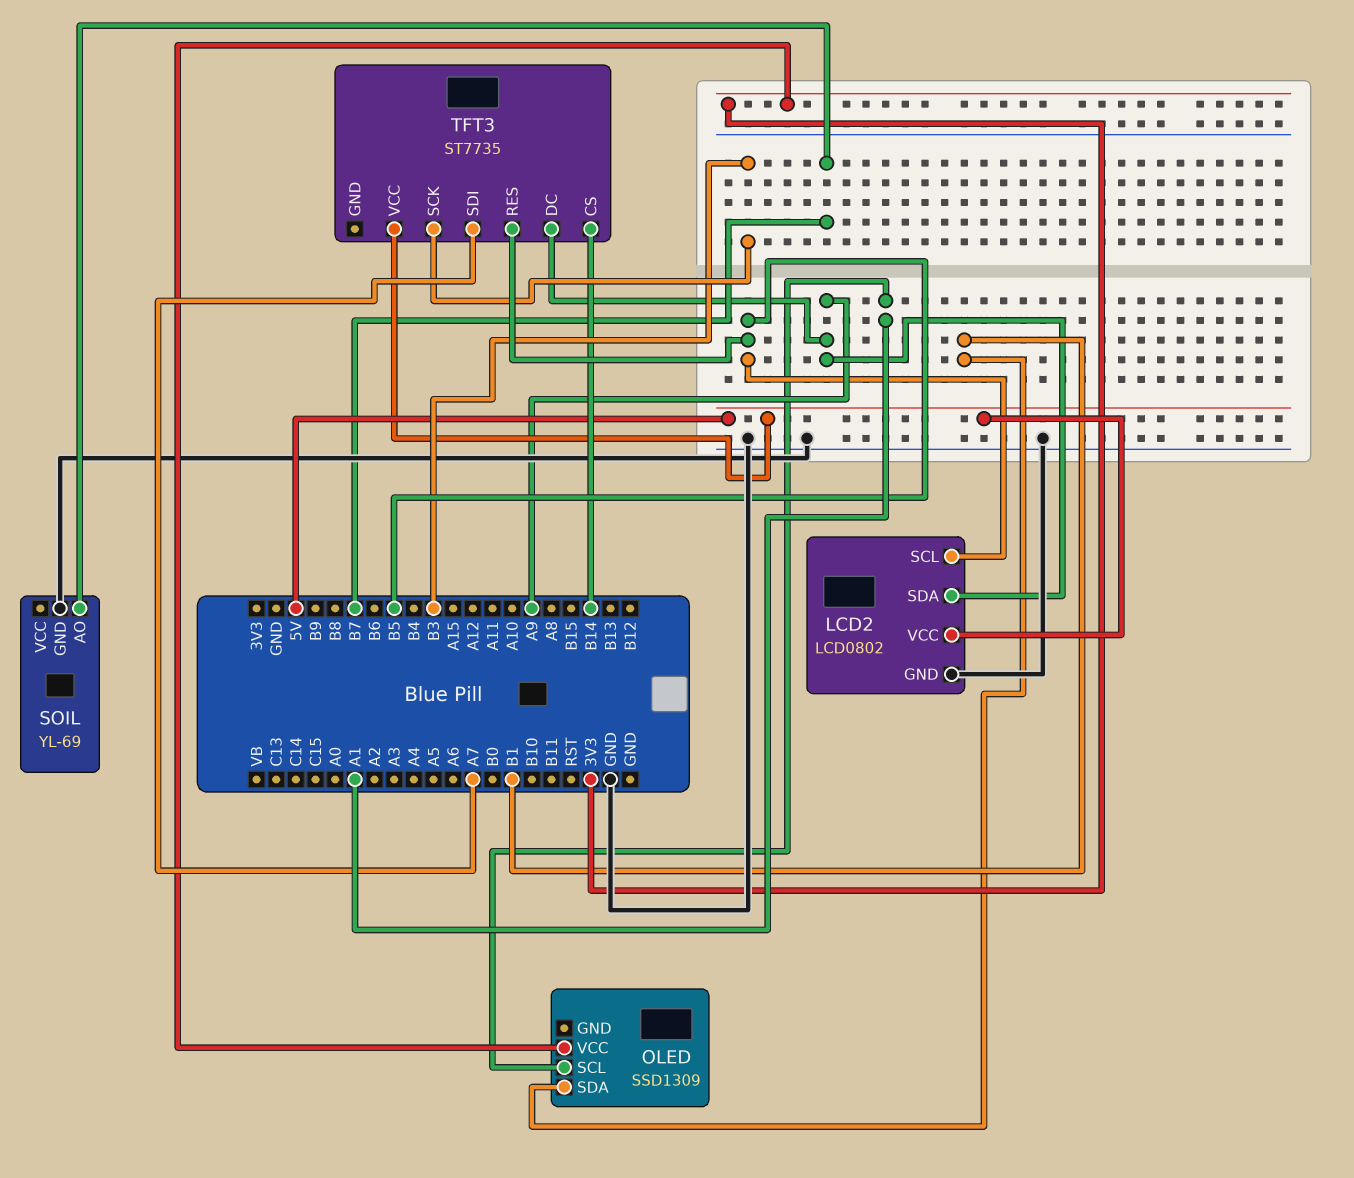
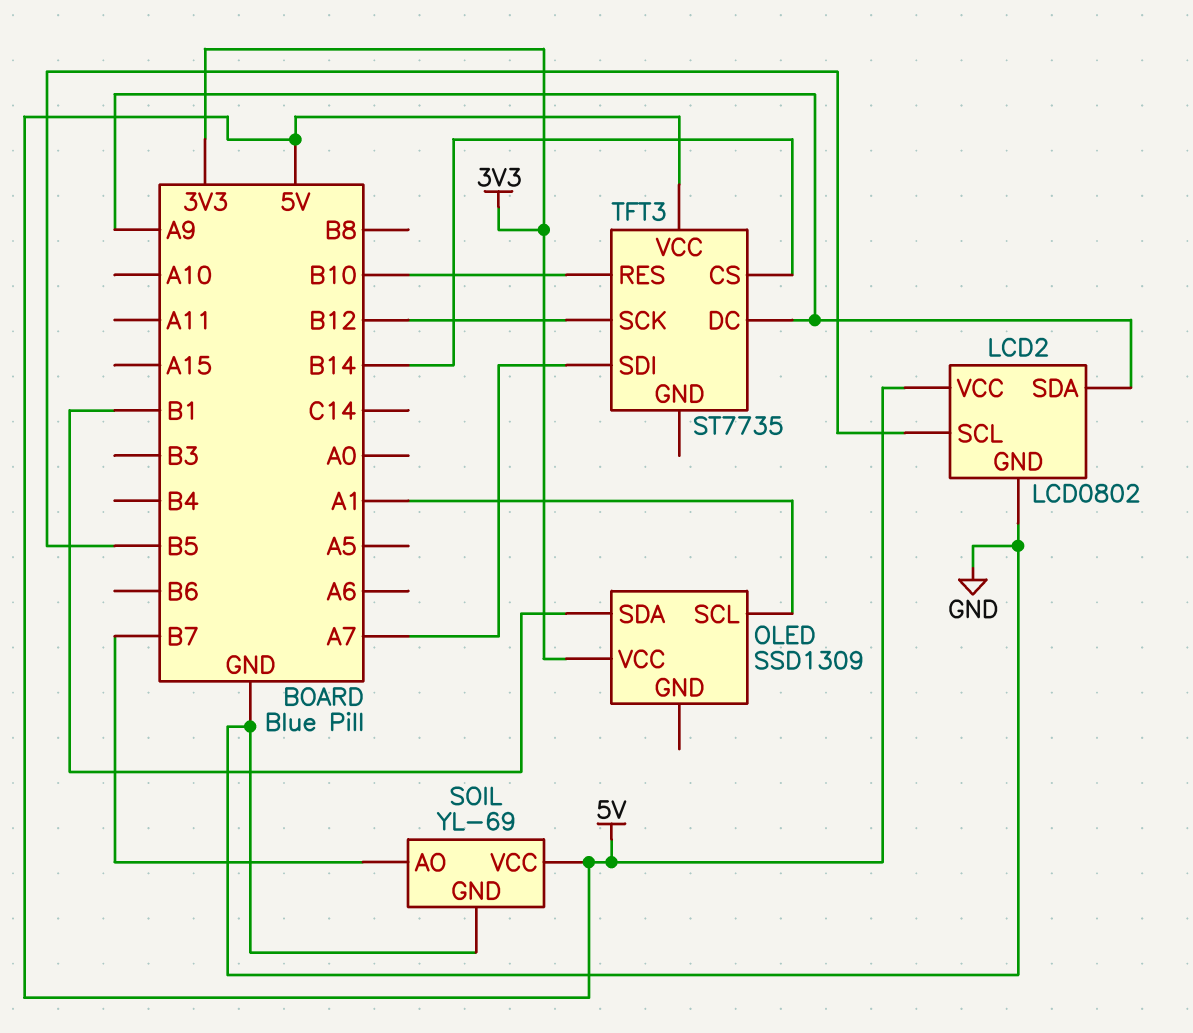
SOIL pin VCC: none -> 5V
TFT3 pin RES: B5 -> B10
TFT3 pin SCK: B3 -> B12

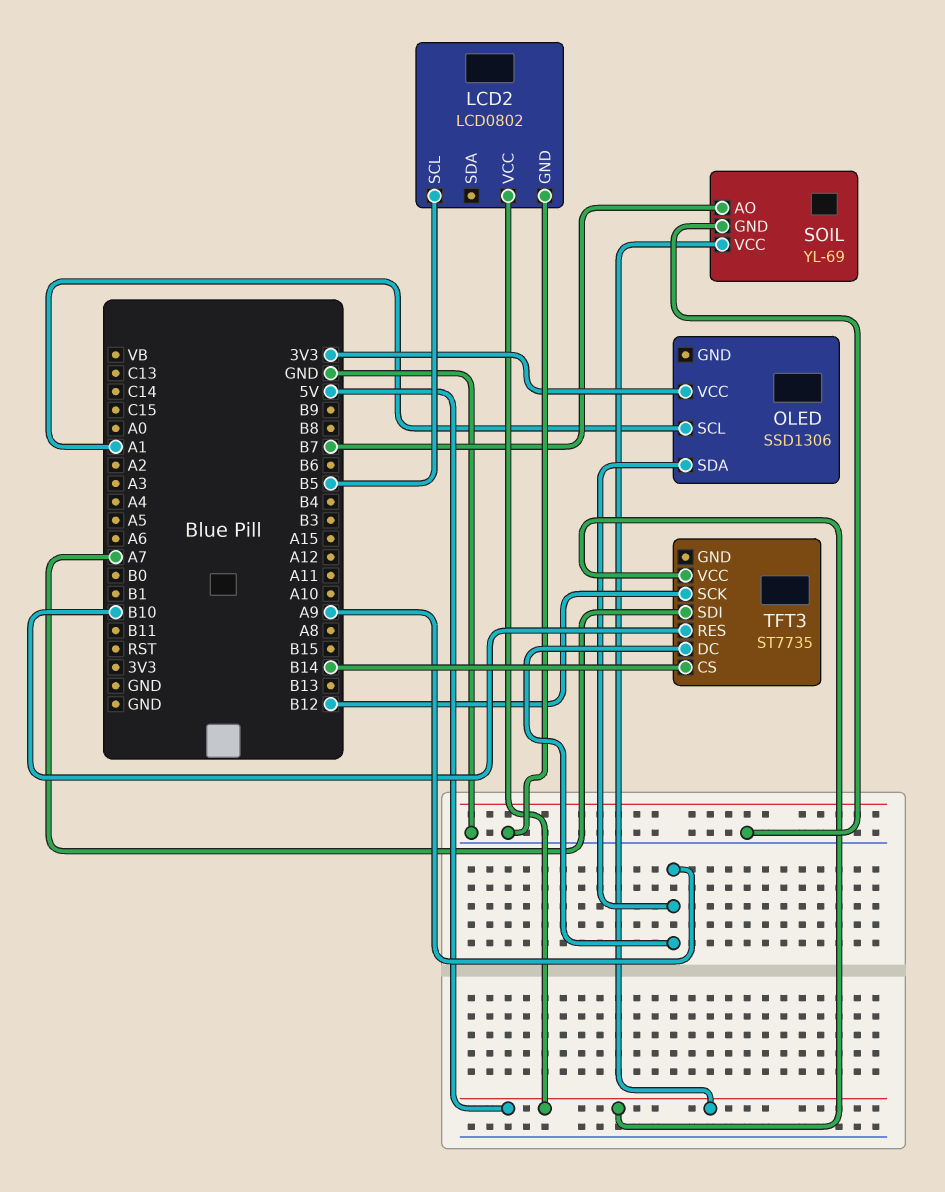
LCD2 pin SDA: A9 -> none
OLED: SSD1309 -> SSD1306
OLED pin SDA: B1 -> A9

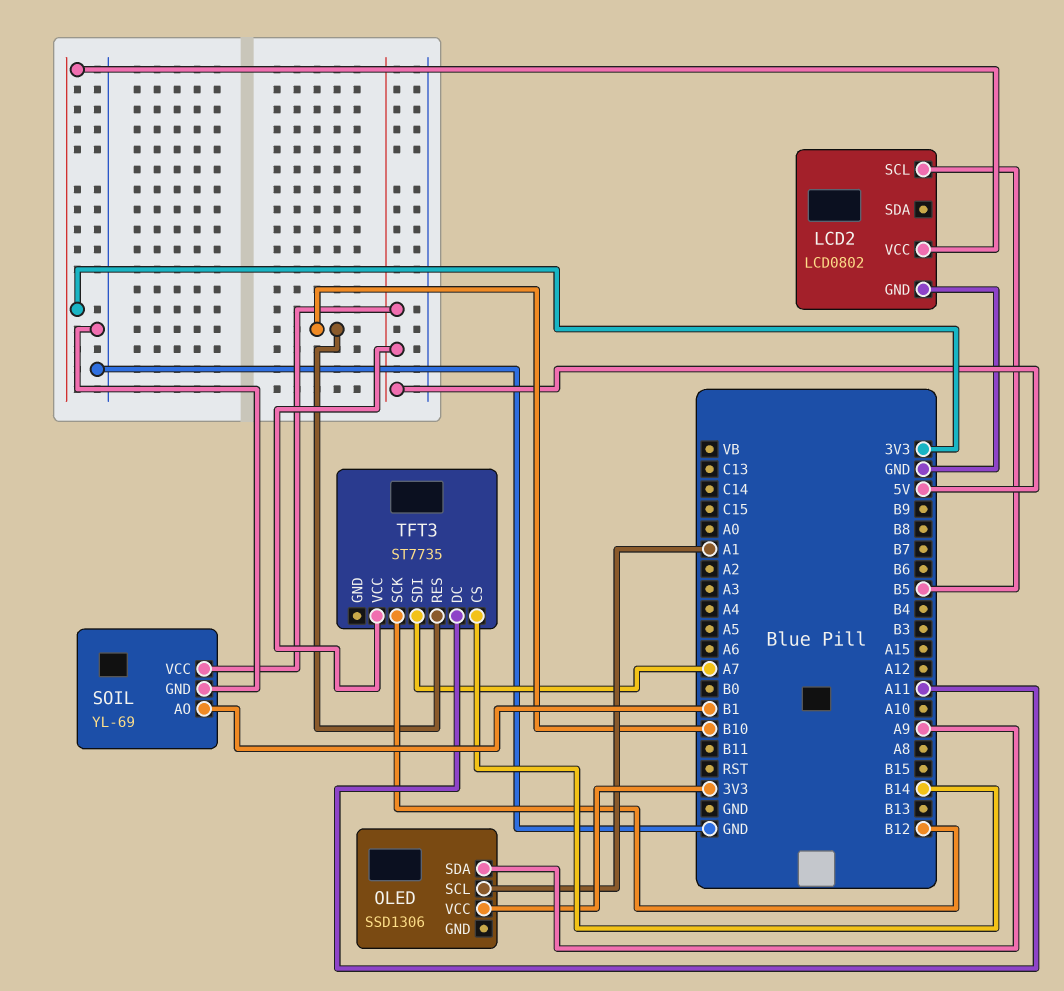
LCD2 pin VCC: 5V -> 3V3
SOIL pin AO: B7 -> B1
TFT3 pin DC: A9 -> A11

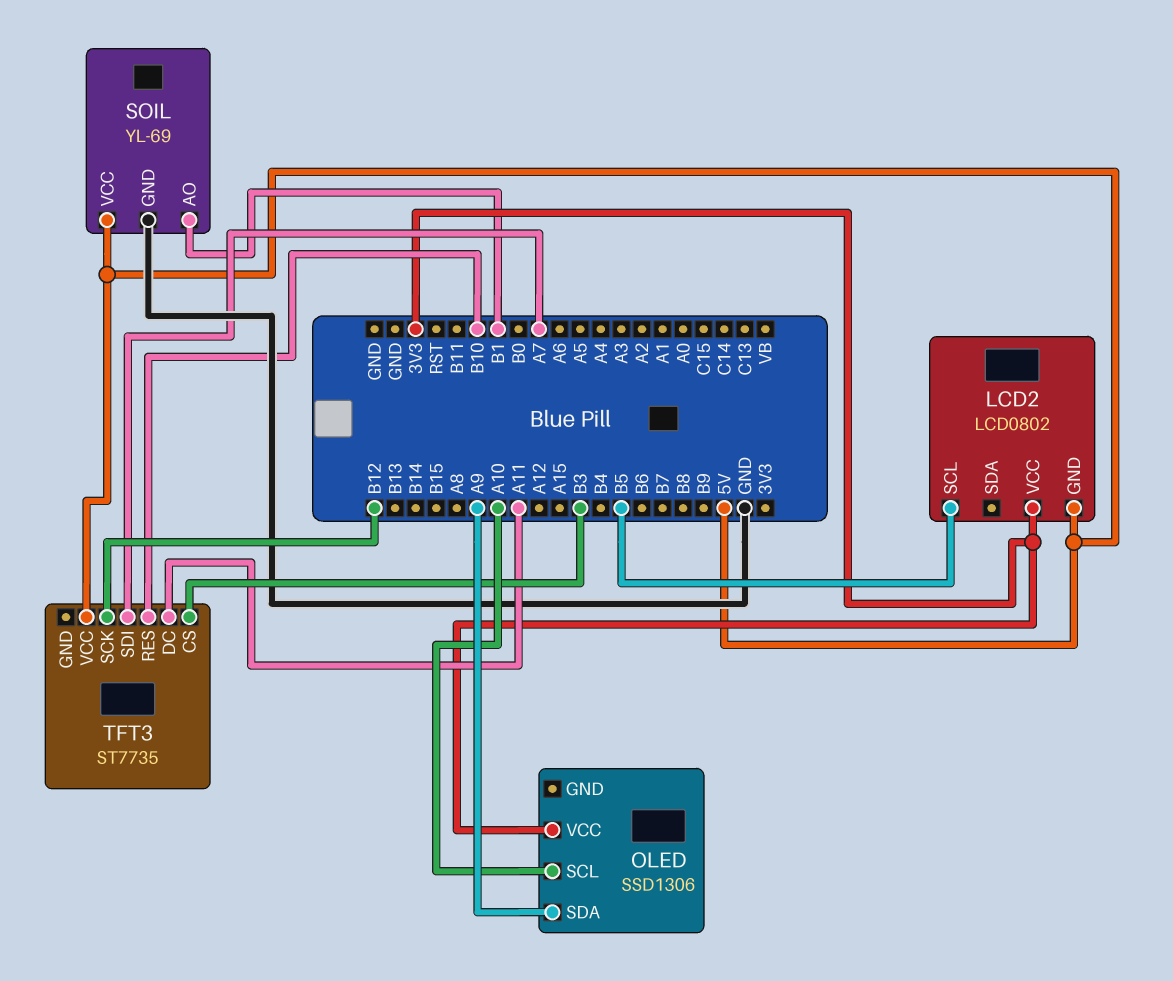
LCD2 pin GND: GND -> 5V
OLED pin SCL: A1 -> A10
TFT3 pin CS: B14 -> B3

